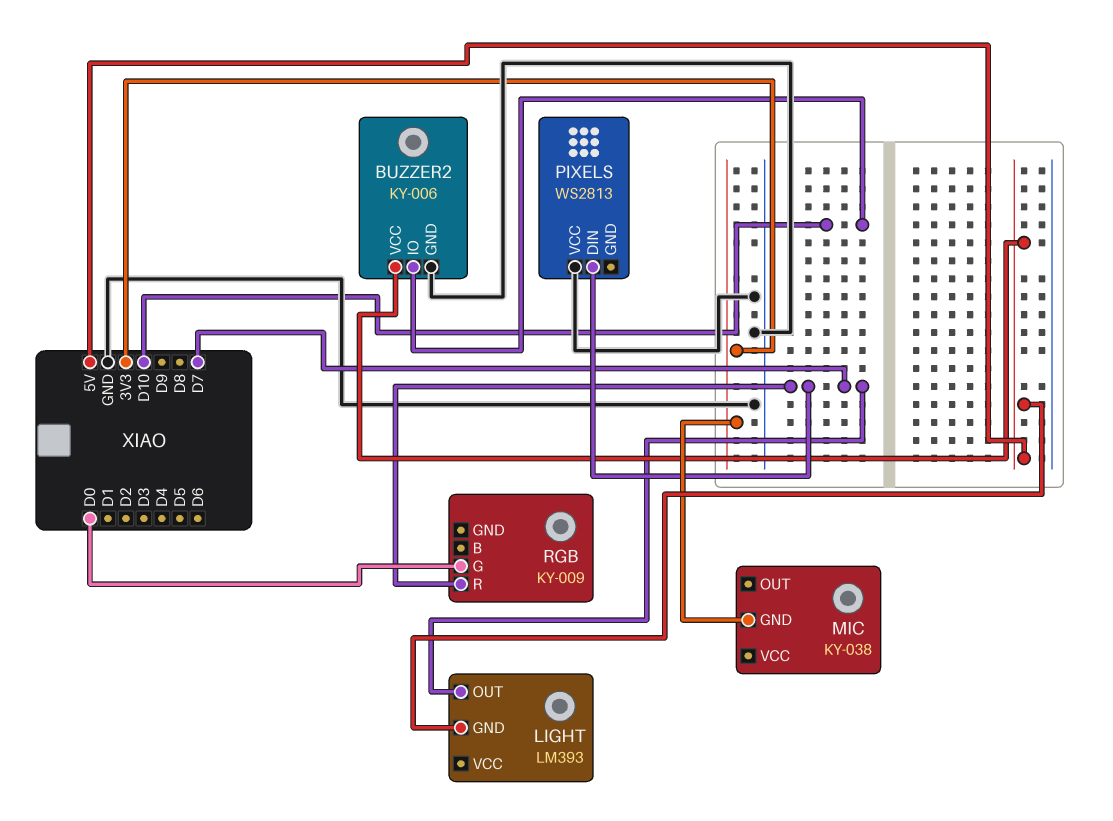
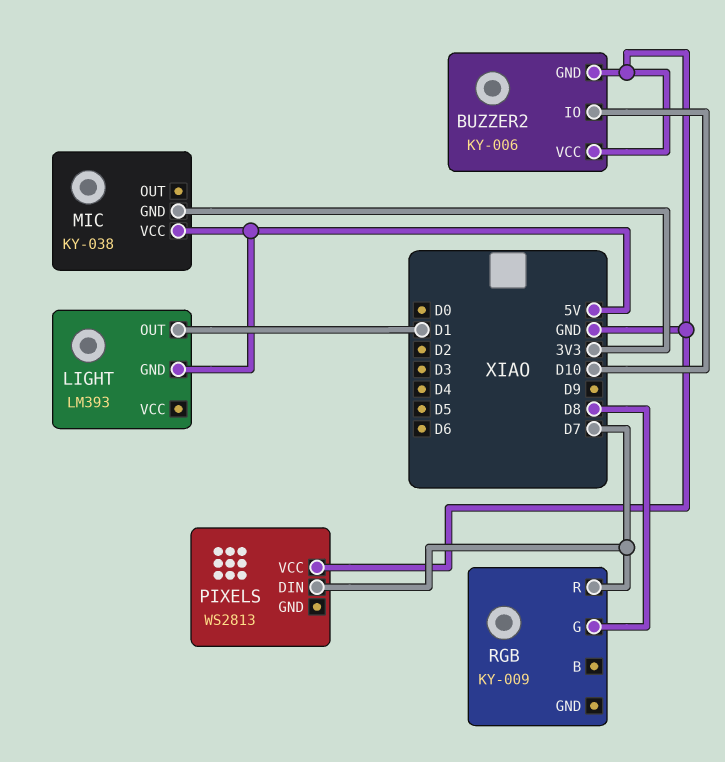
BUZZER2 pin VCC: 5V -> GND
LIGHT pin OUT: D7 -> D1
MIC pin VCC: none -> 5V
RGB pin G: D0 -> D8

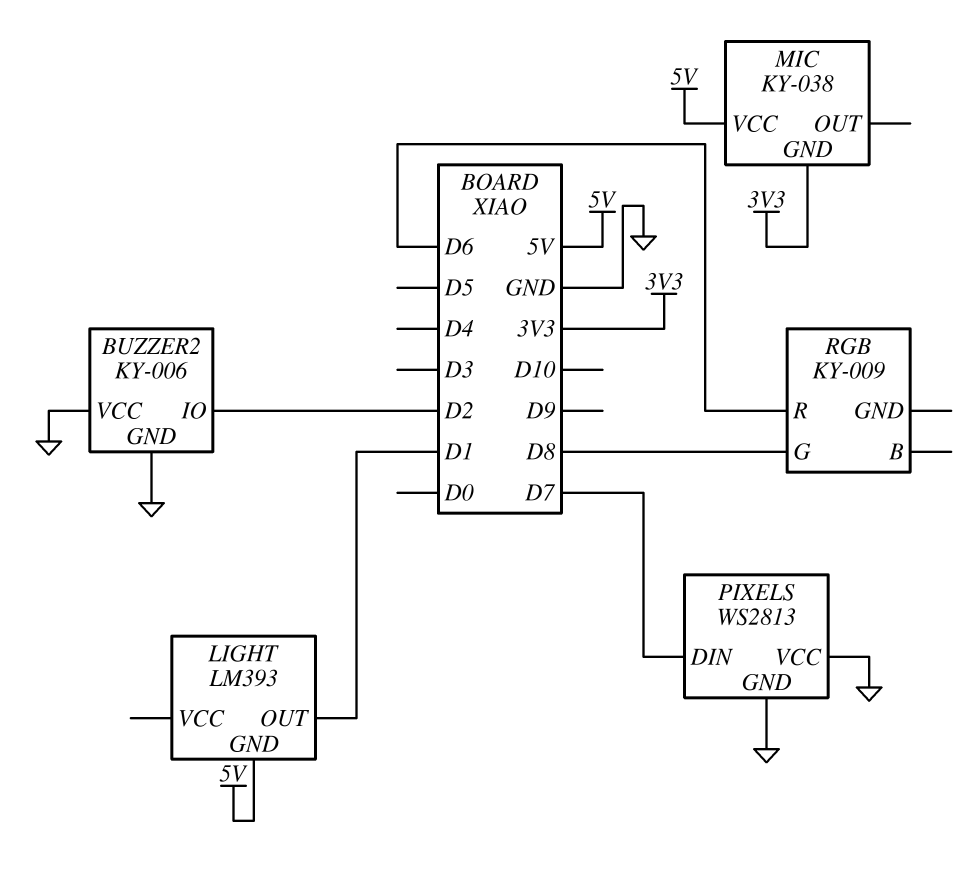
BUZZER2 pin IO: D10 -> D2
PIXELS pin GND: none -> GND
RGB pin R: D7 -> D6

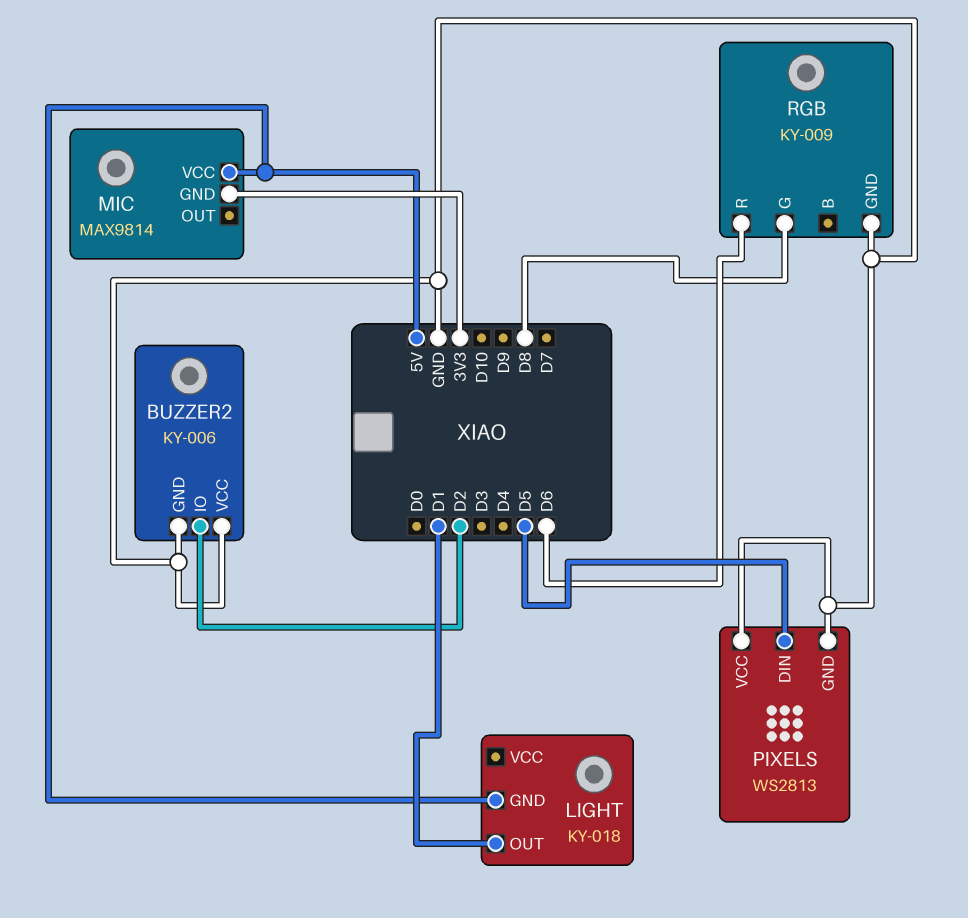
LIGHT: LM393 -> KY-018
MIC: KY-038 -> MAX9814
PIXELS pin DIN: D7 -> D5
RGB pin GND: none -> GND

